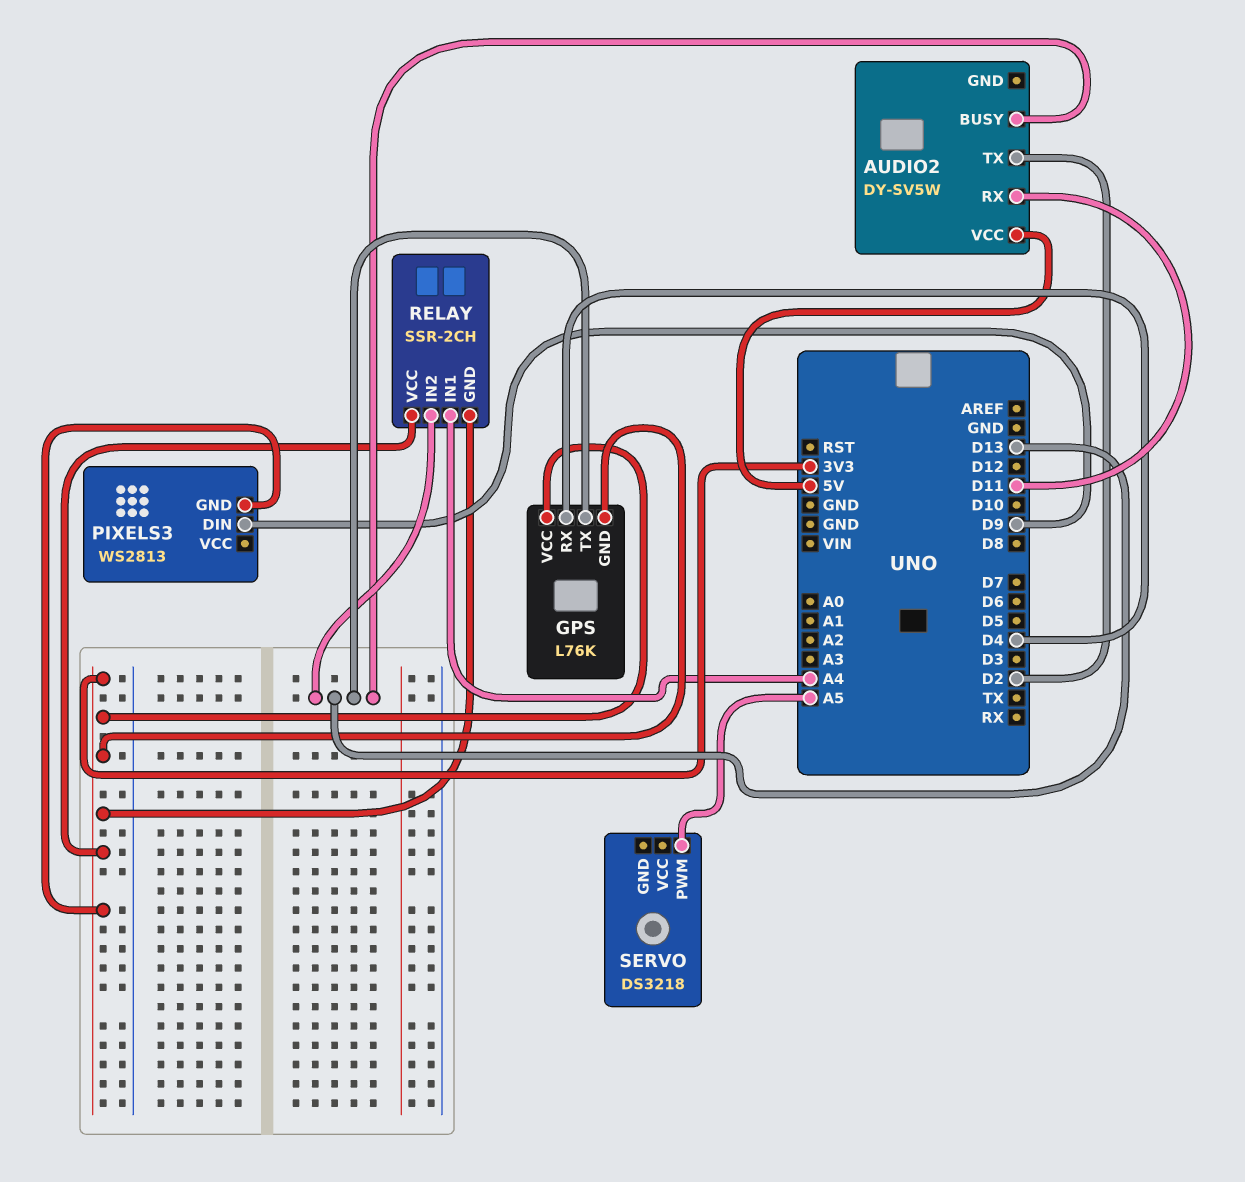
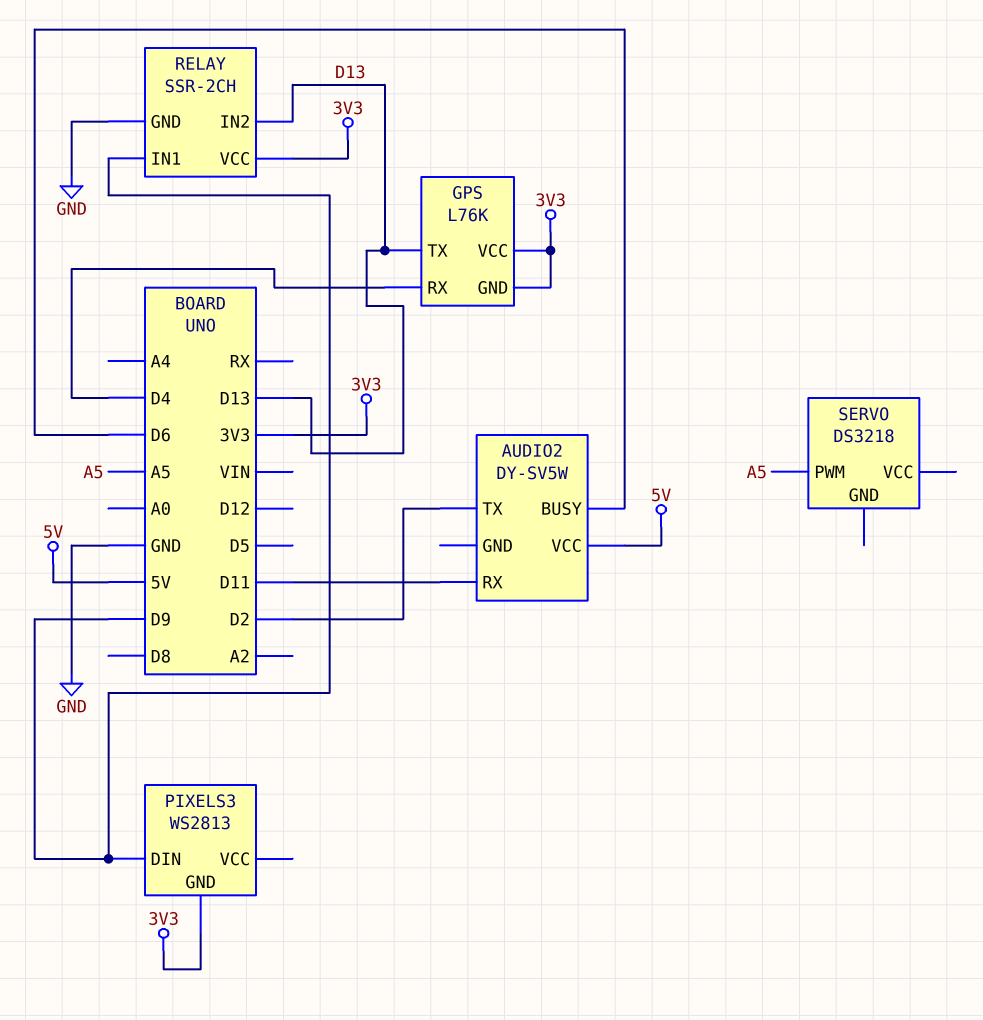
AUDIO2 pin BUSY: D13 -> D6
RELAY pin GND: 3V3 -> GND
RELAY pin IN1: A4 -> D9

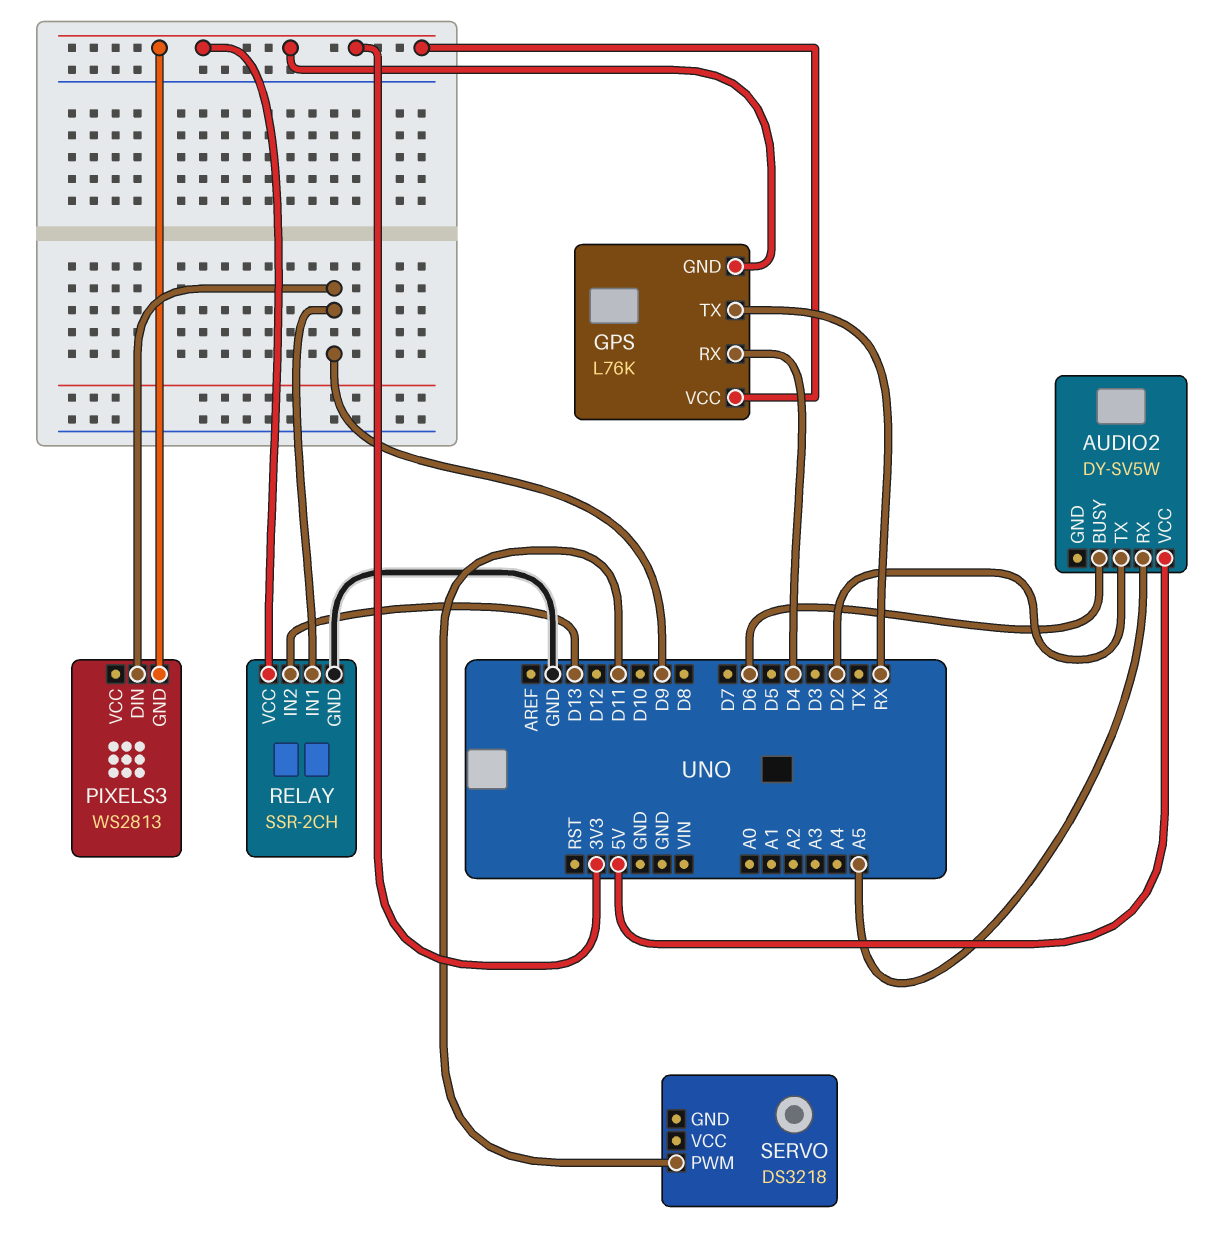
AUDIO2 pin RX: D11 -> A5
GPS pin TX: D13 -> RX
SERVO pin PWM: A5 -> D11

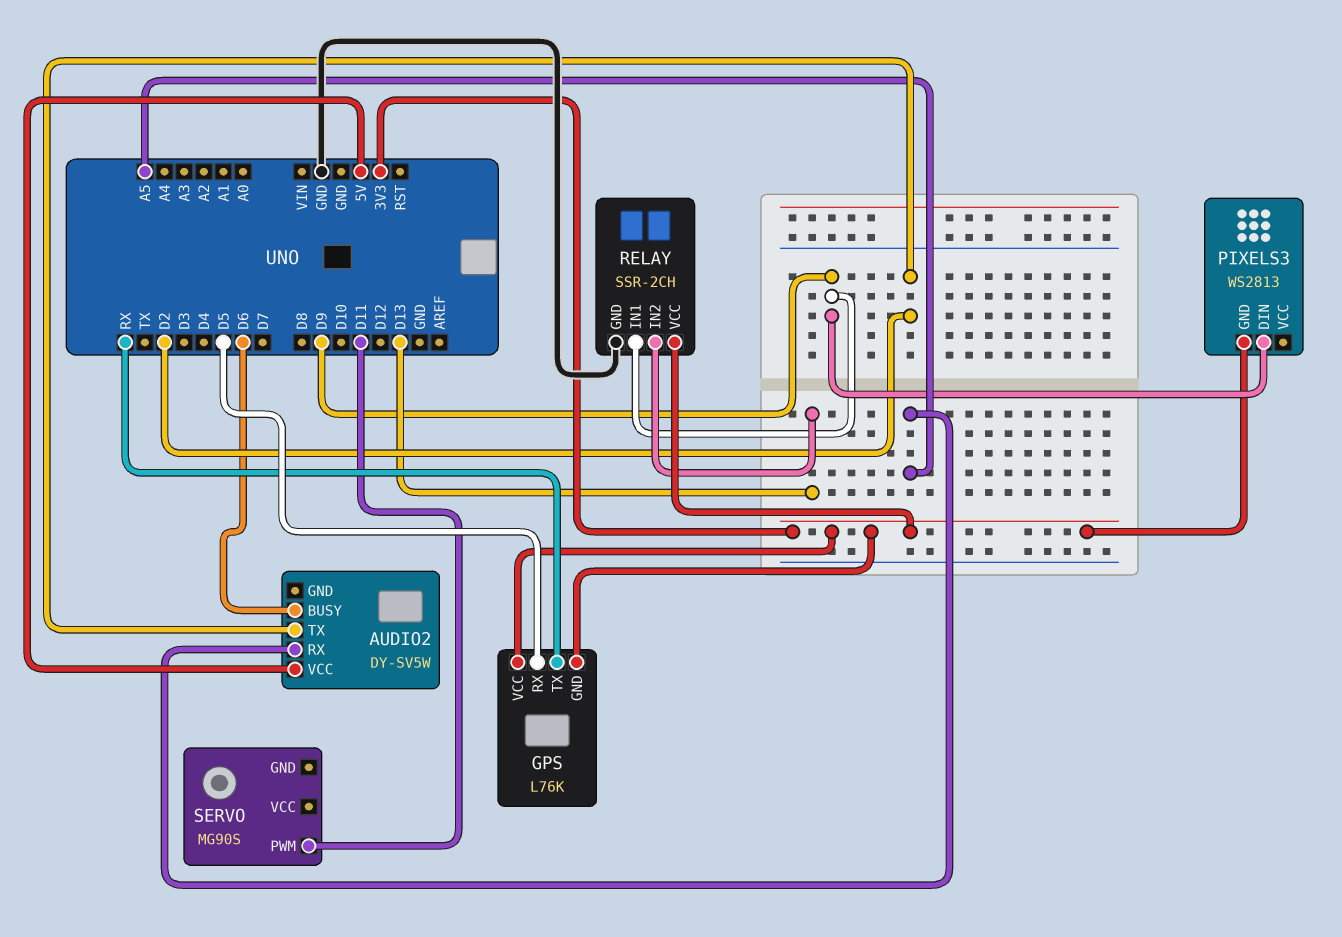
GPS pin RX: D4 -> D5
SERVO: DS3218 -> MG90S

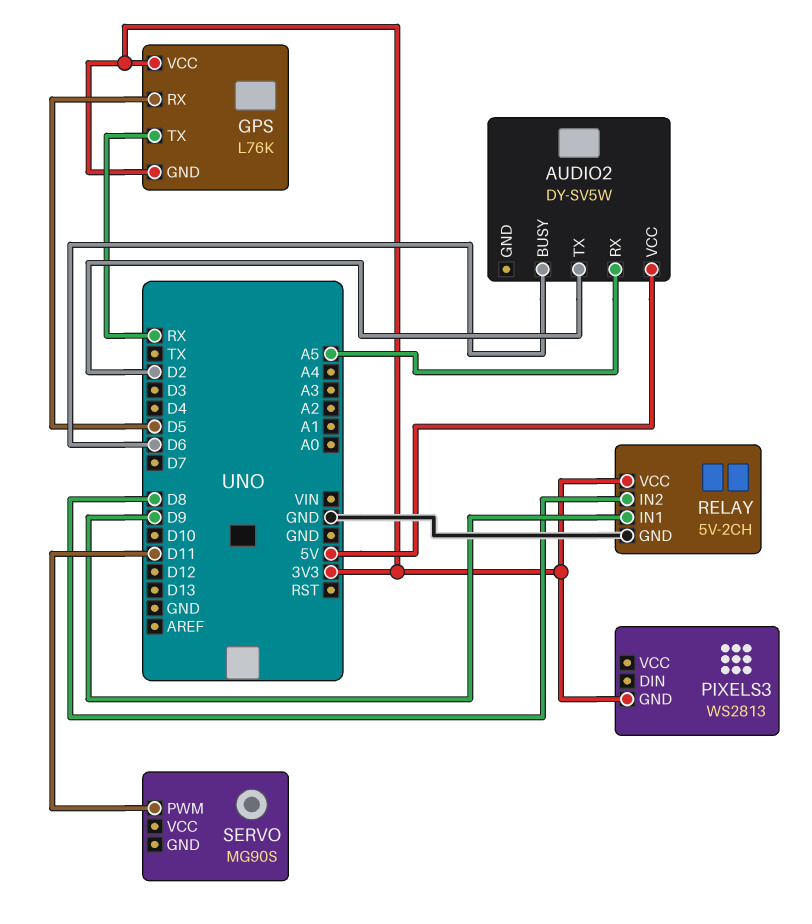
PIXELS3 pin DIN: D9 -> none
RELAY: SSR-2CH -> 5V-2CH
RELAY pin IN2: D13 -> D8

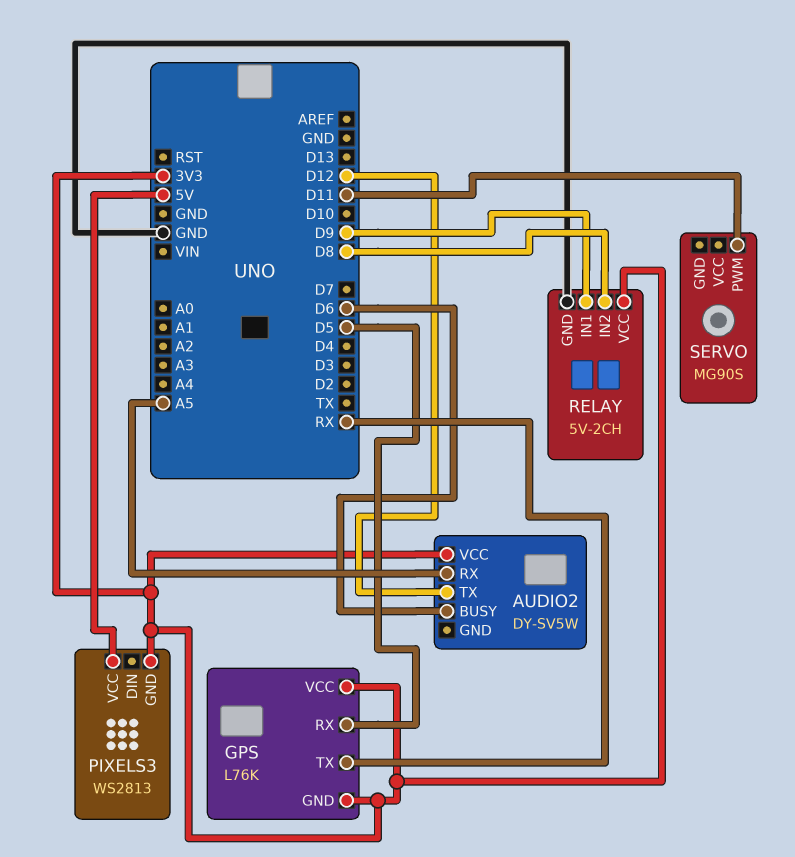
AUDIO2 pin TX: D2 -> D12
AUDIO2 pin VCC: 5V -> 3V3
PIXELS3 pin VCC: none -> 5V

